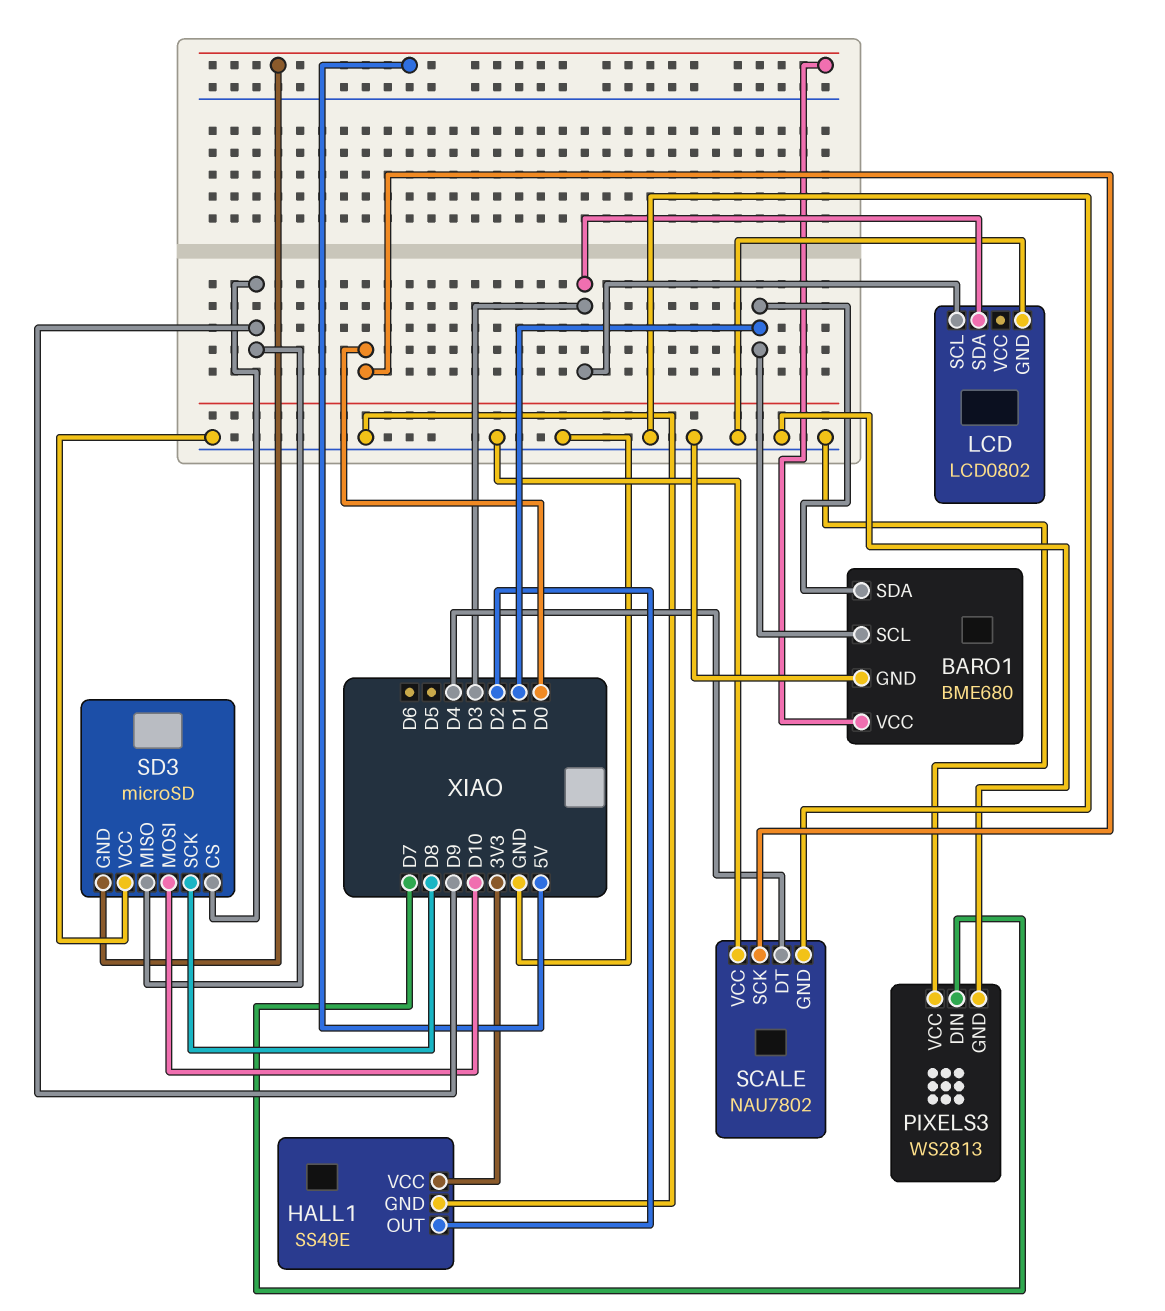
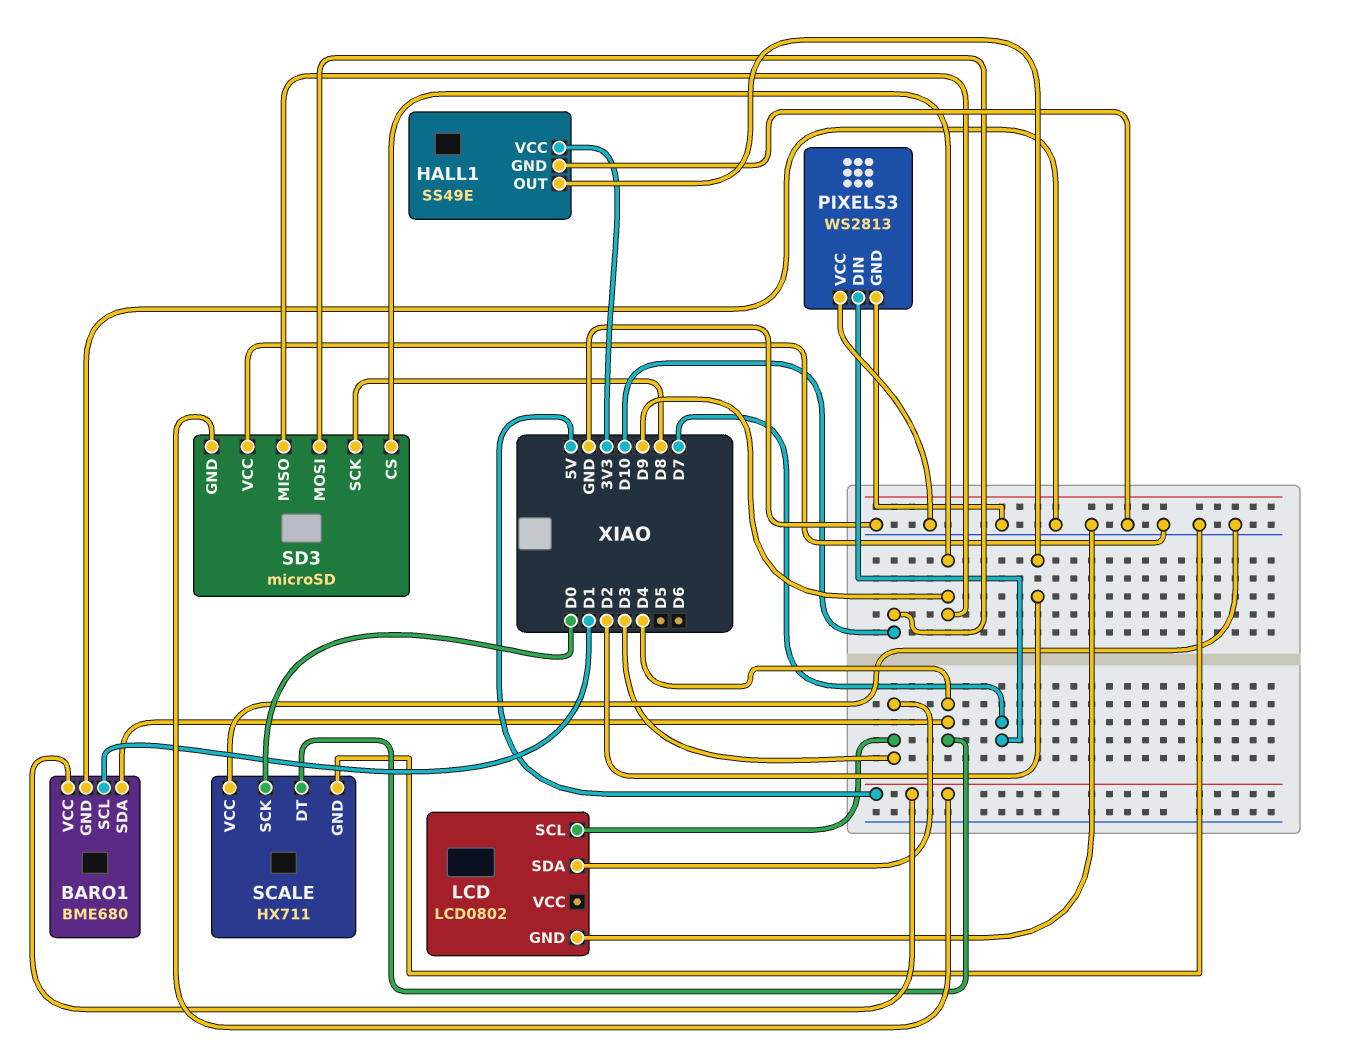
BARO1 pin SDA: D1 -> D4
SCALE: NAU7802 -> HX711

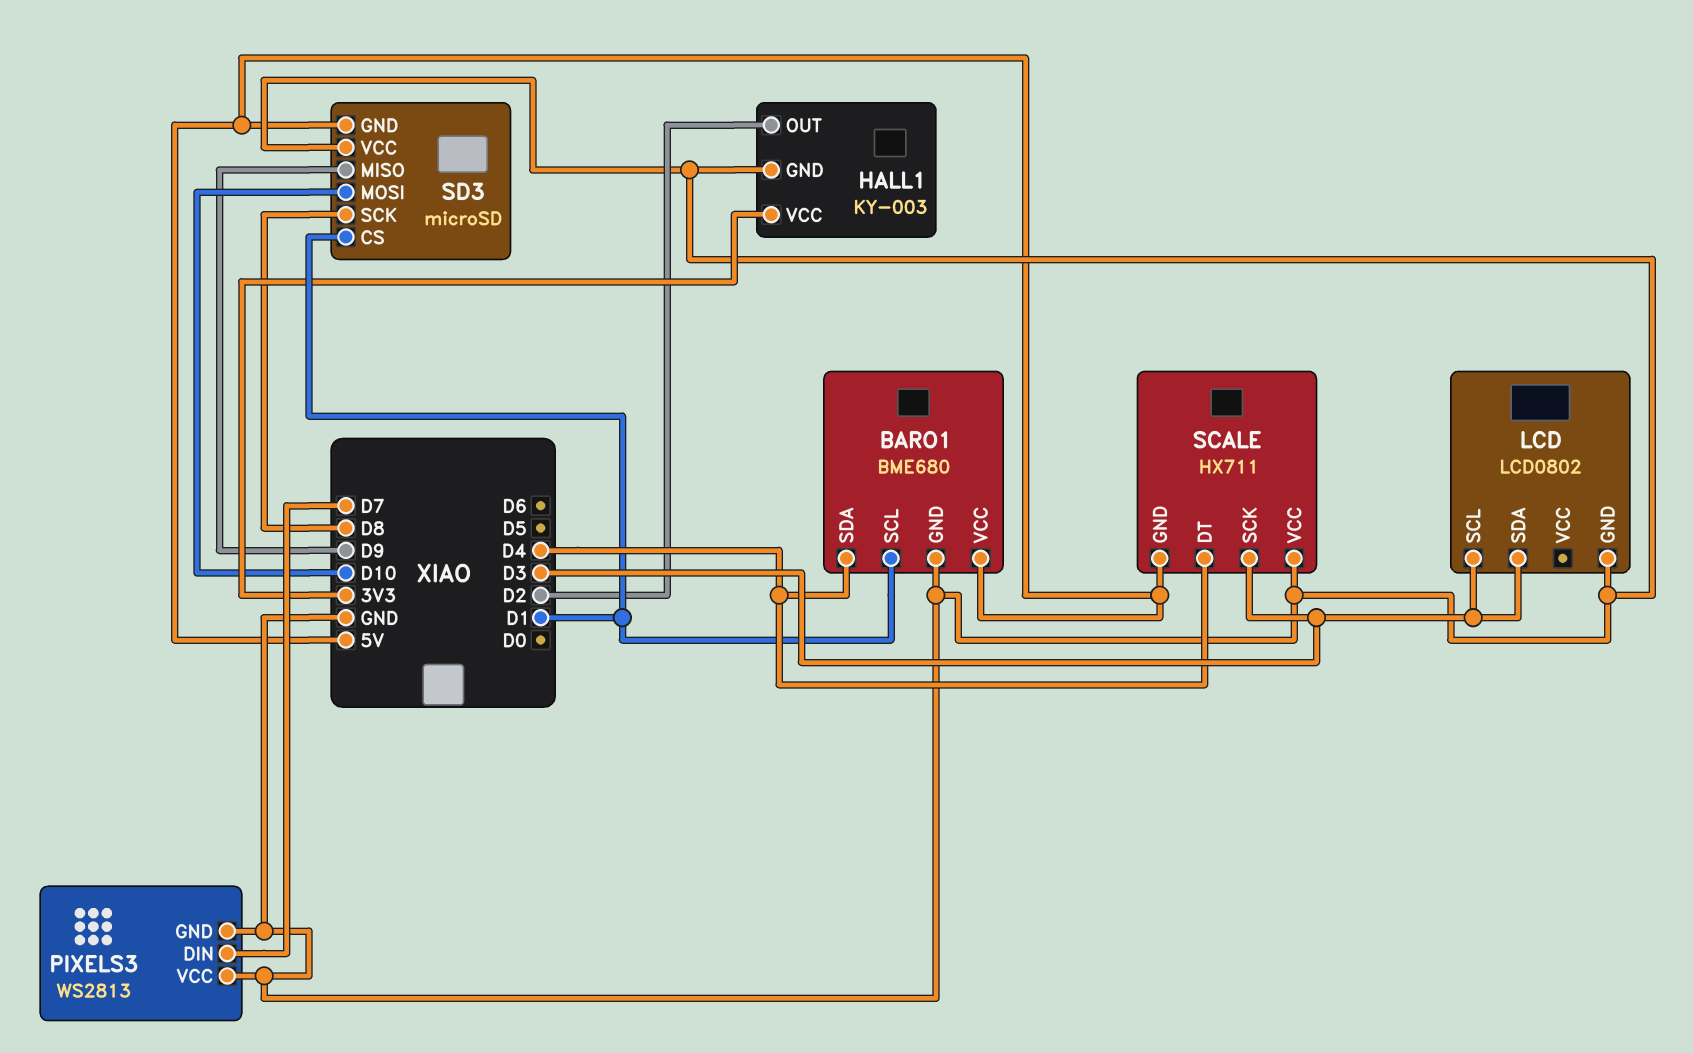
HALL1: SS49E -> KY-003
SCALE pin GND: GND -> 5V
SCALE pin SCK: D0 -> D3
SD3 pin CS: D9 -> D1

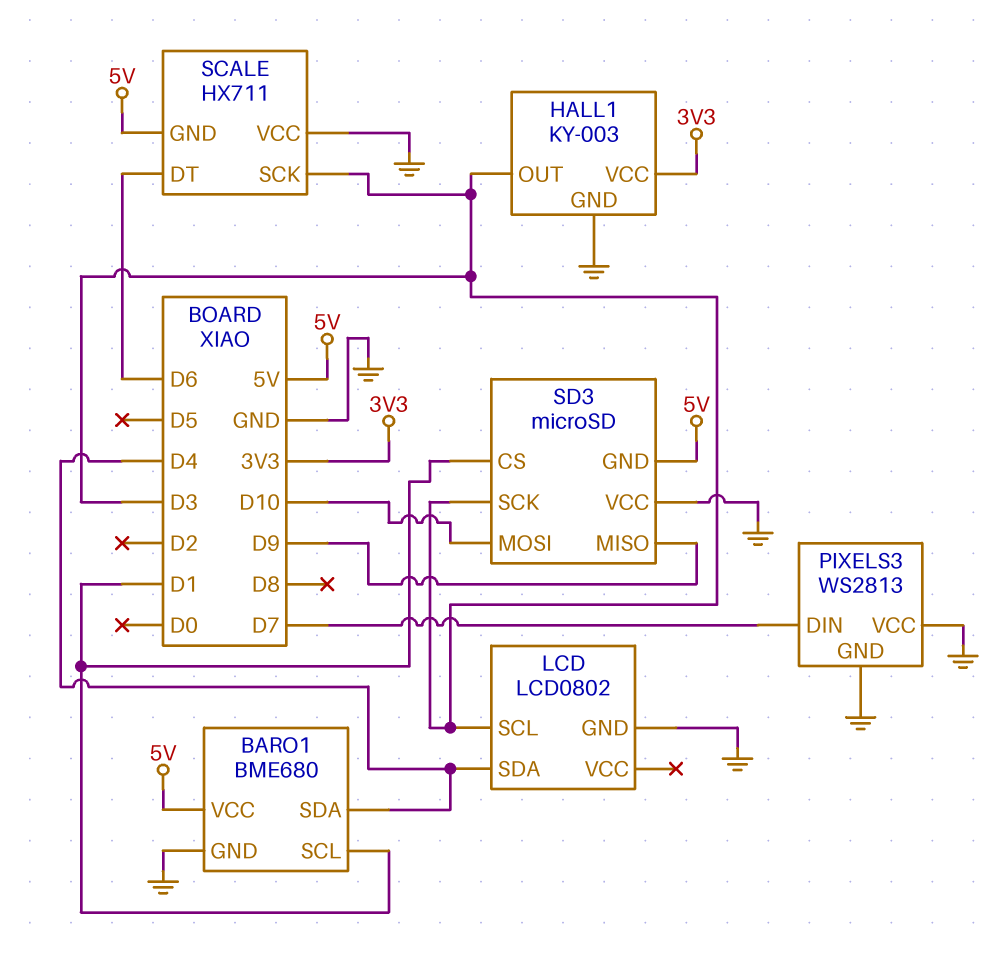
HALL1 pin OUT: D2 -> D3
LCD pin SDA: D3 -> D4
SCALE pin DT: D4 -> D6
SD3 pin SCK: D8 -> D3

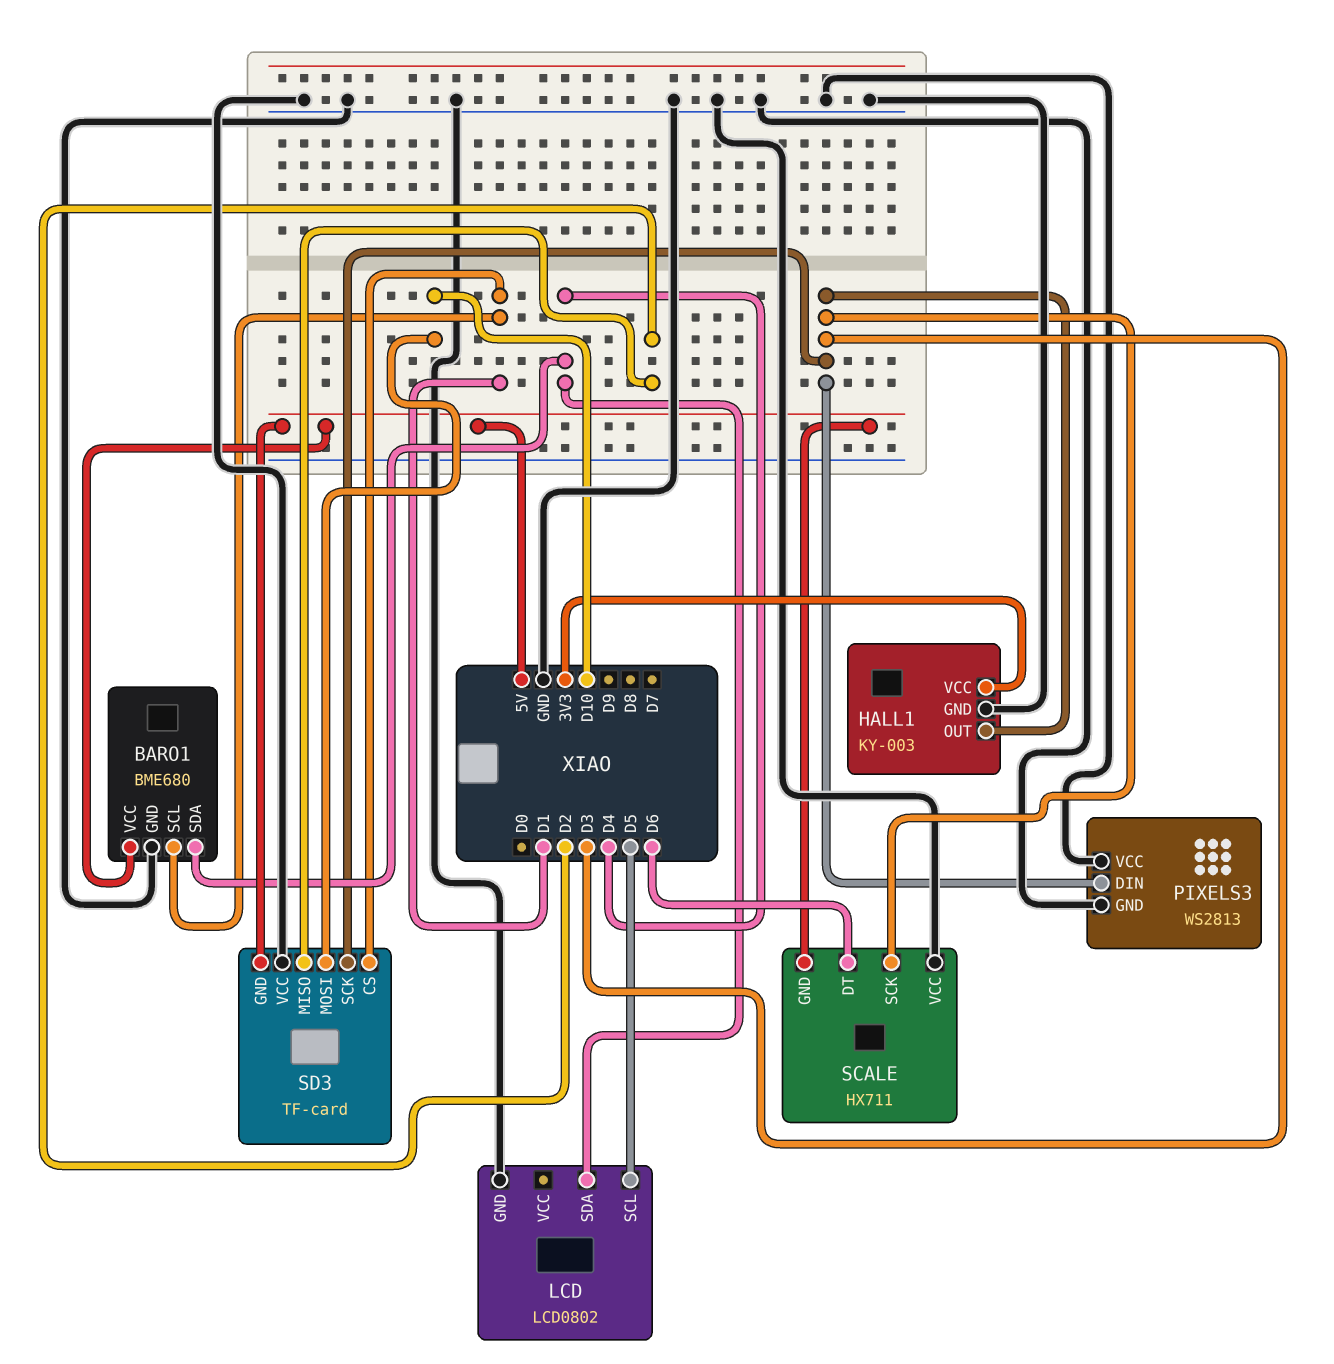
LCD pin SCL: D3 -> D5
PIXELS3 pin DIN: D7 -> D3
SD3: microSD -> TF-card
SD3 pin MISO: D9 -> D2

